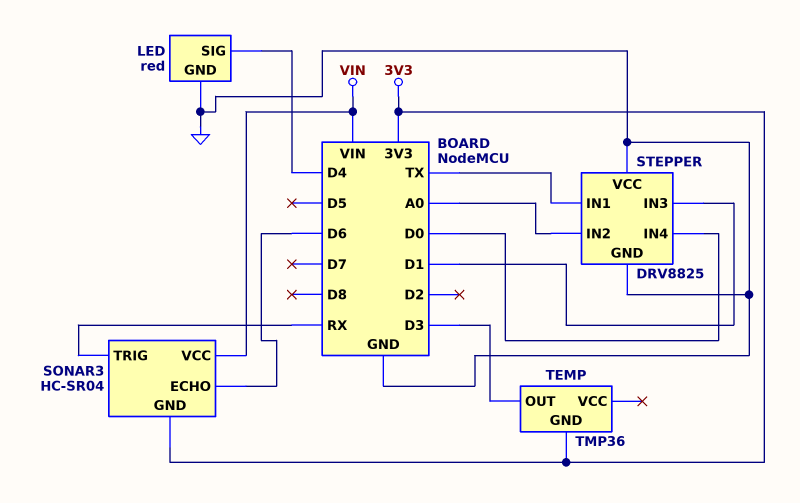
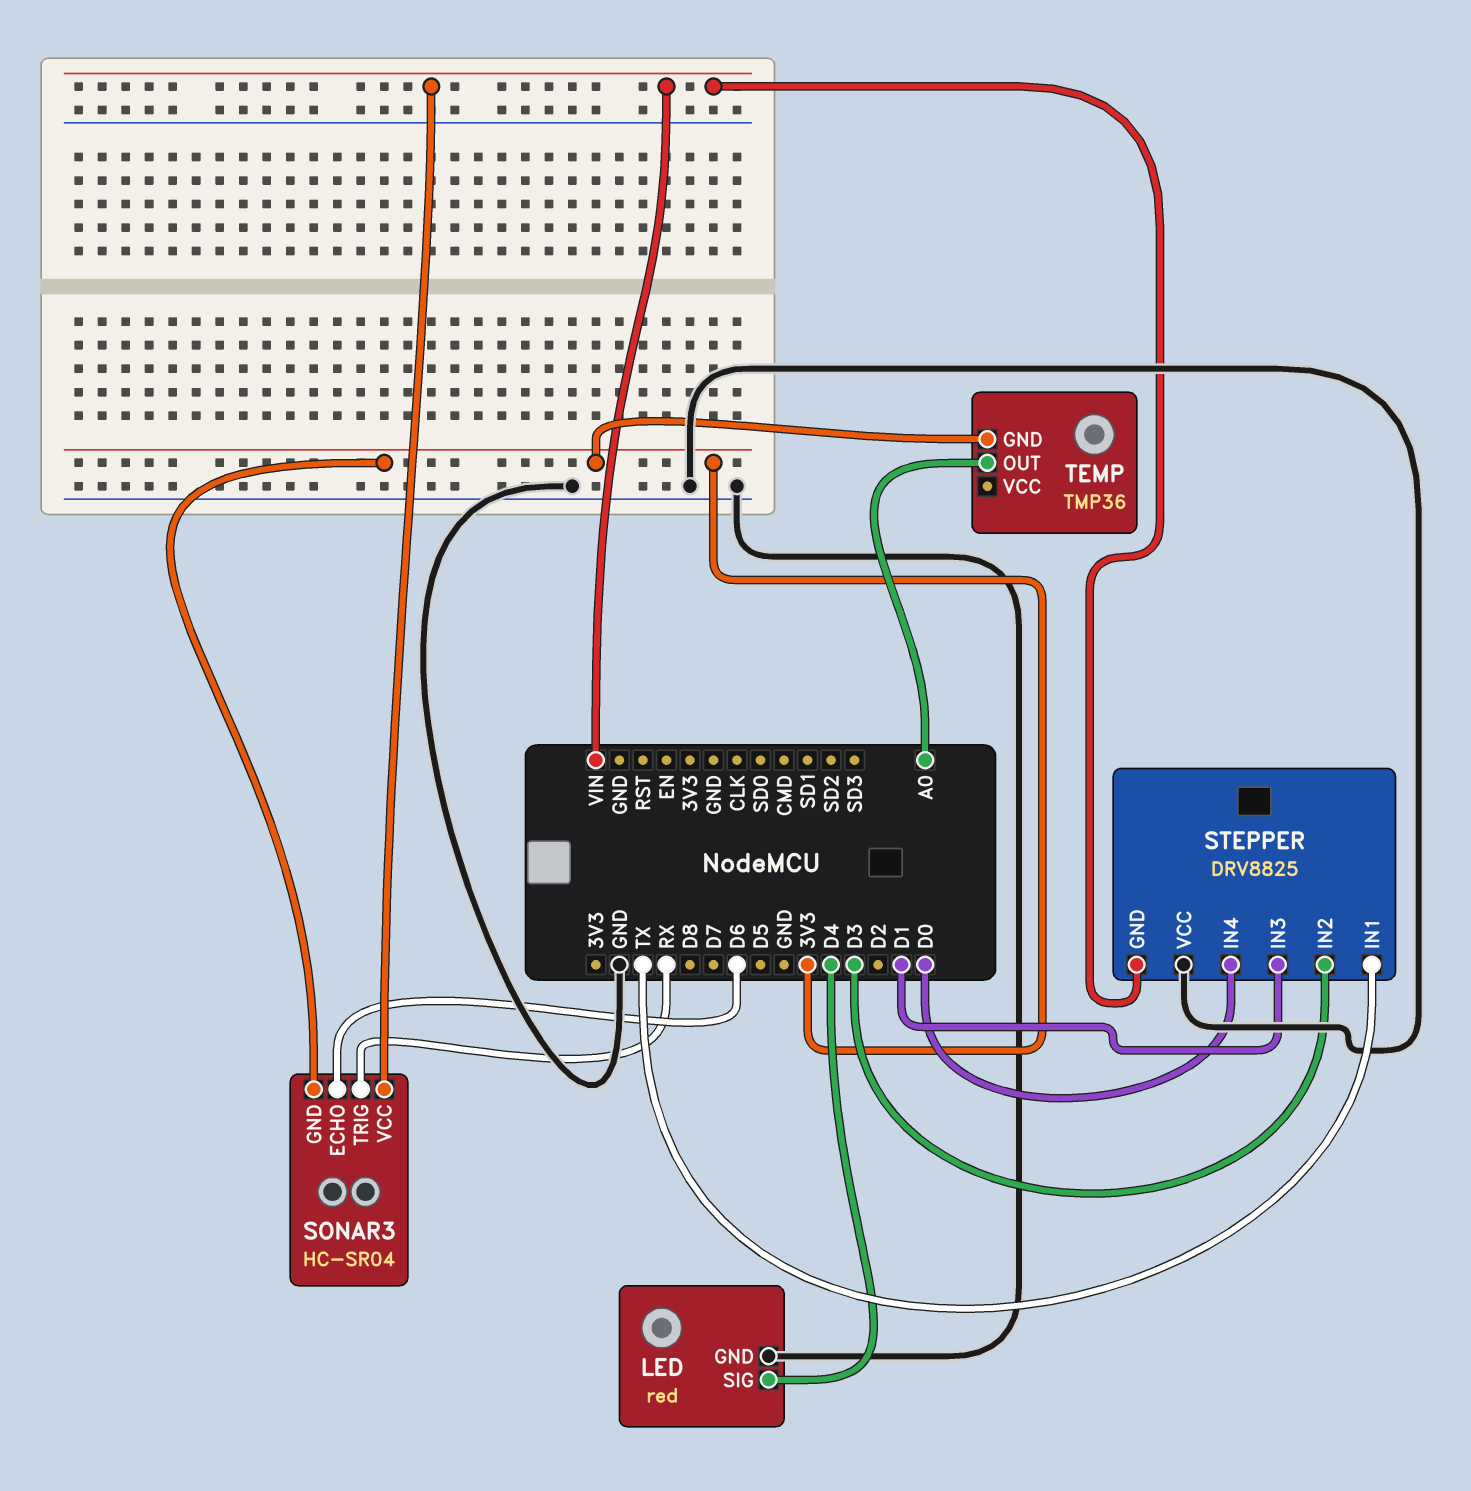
STEPPER pin GND: GND -> VIN
STEPPER pin IN2: A0 -> D3
TEMP pin OUT: D3 -> A0

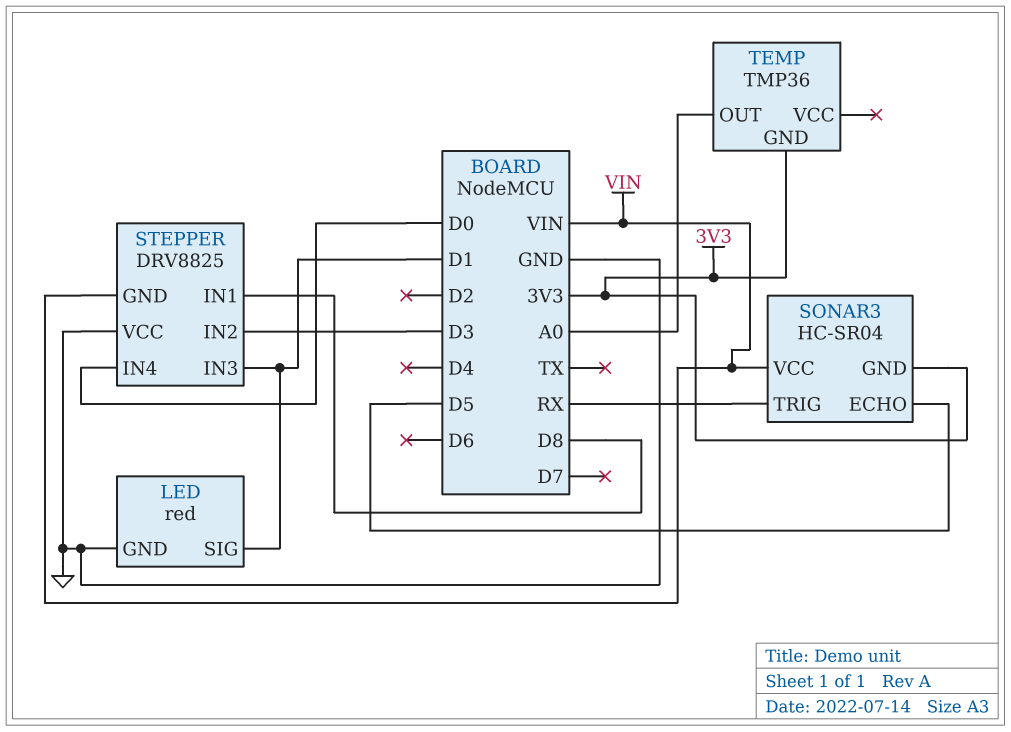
LED pin SIG: D4 -> D1
SONAR3 pin ECHO: D6 -> D5
STEPPER pin IN1: TX -> D8

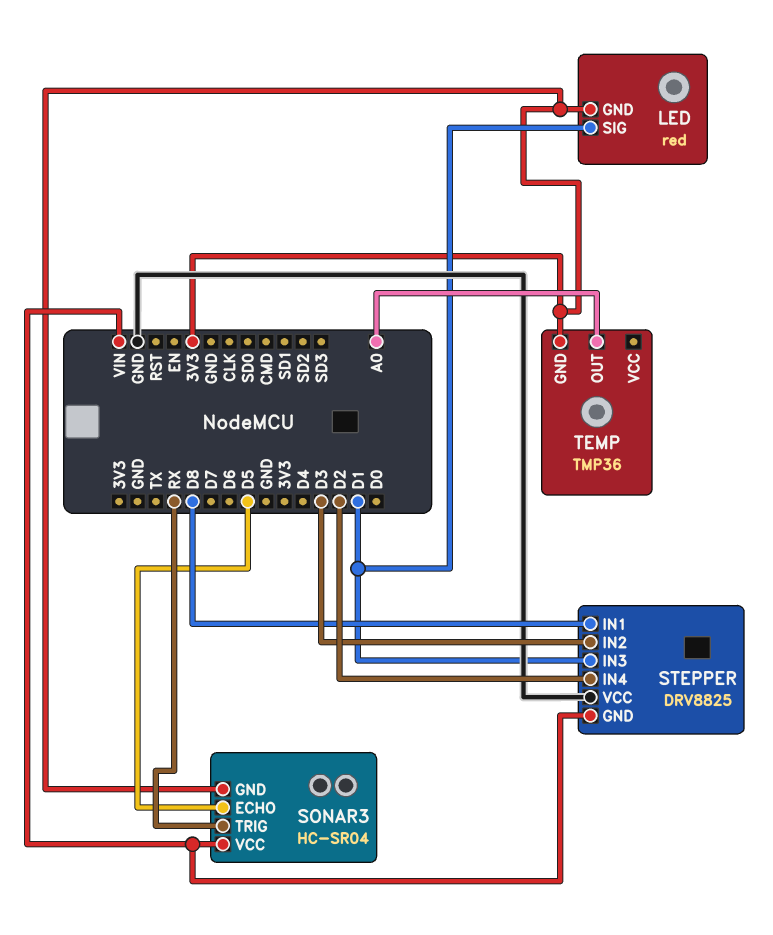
LED pin GND: GND -> 3V3
STEPPER pin IN4: D0 -> D2

